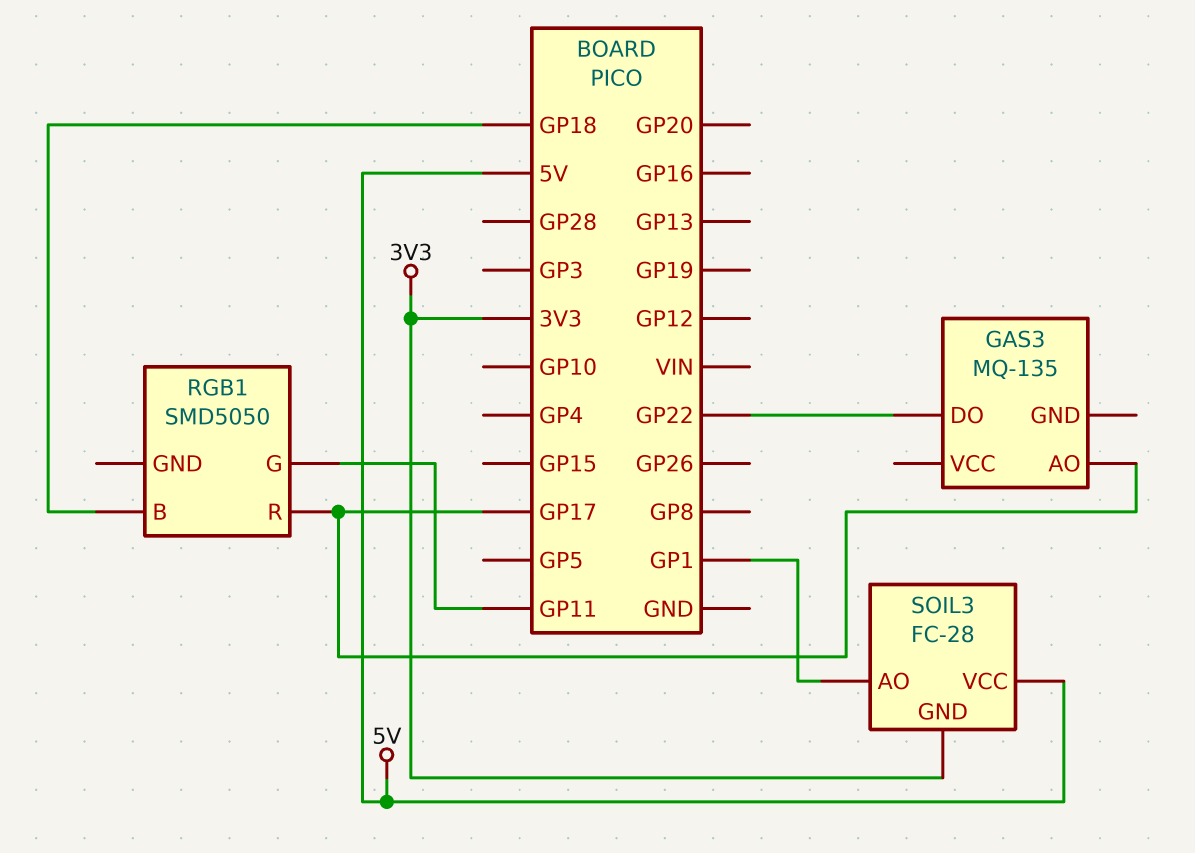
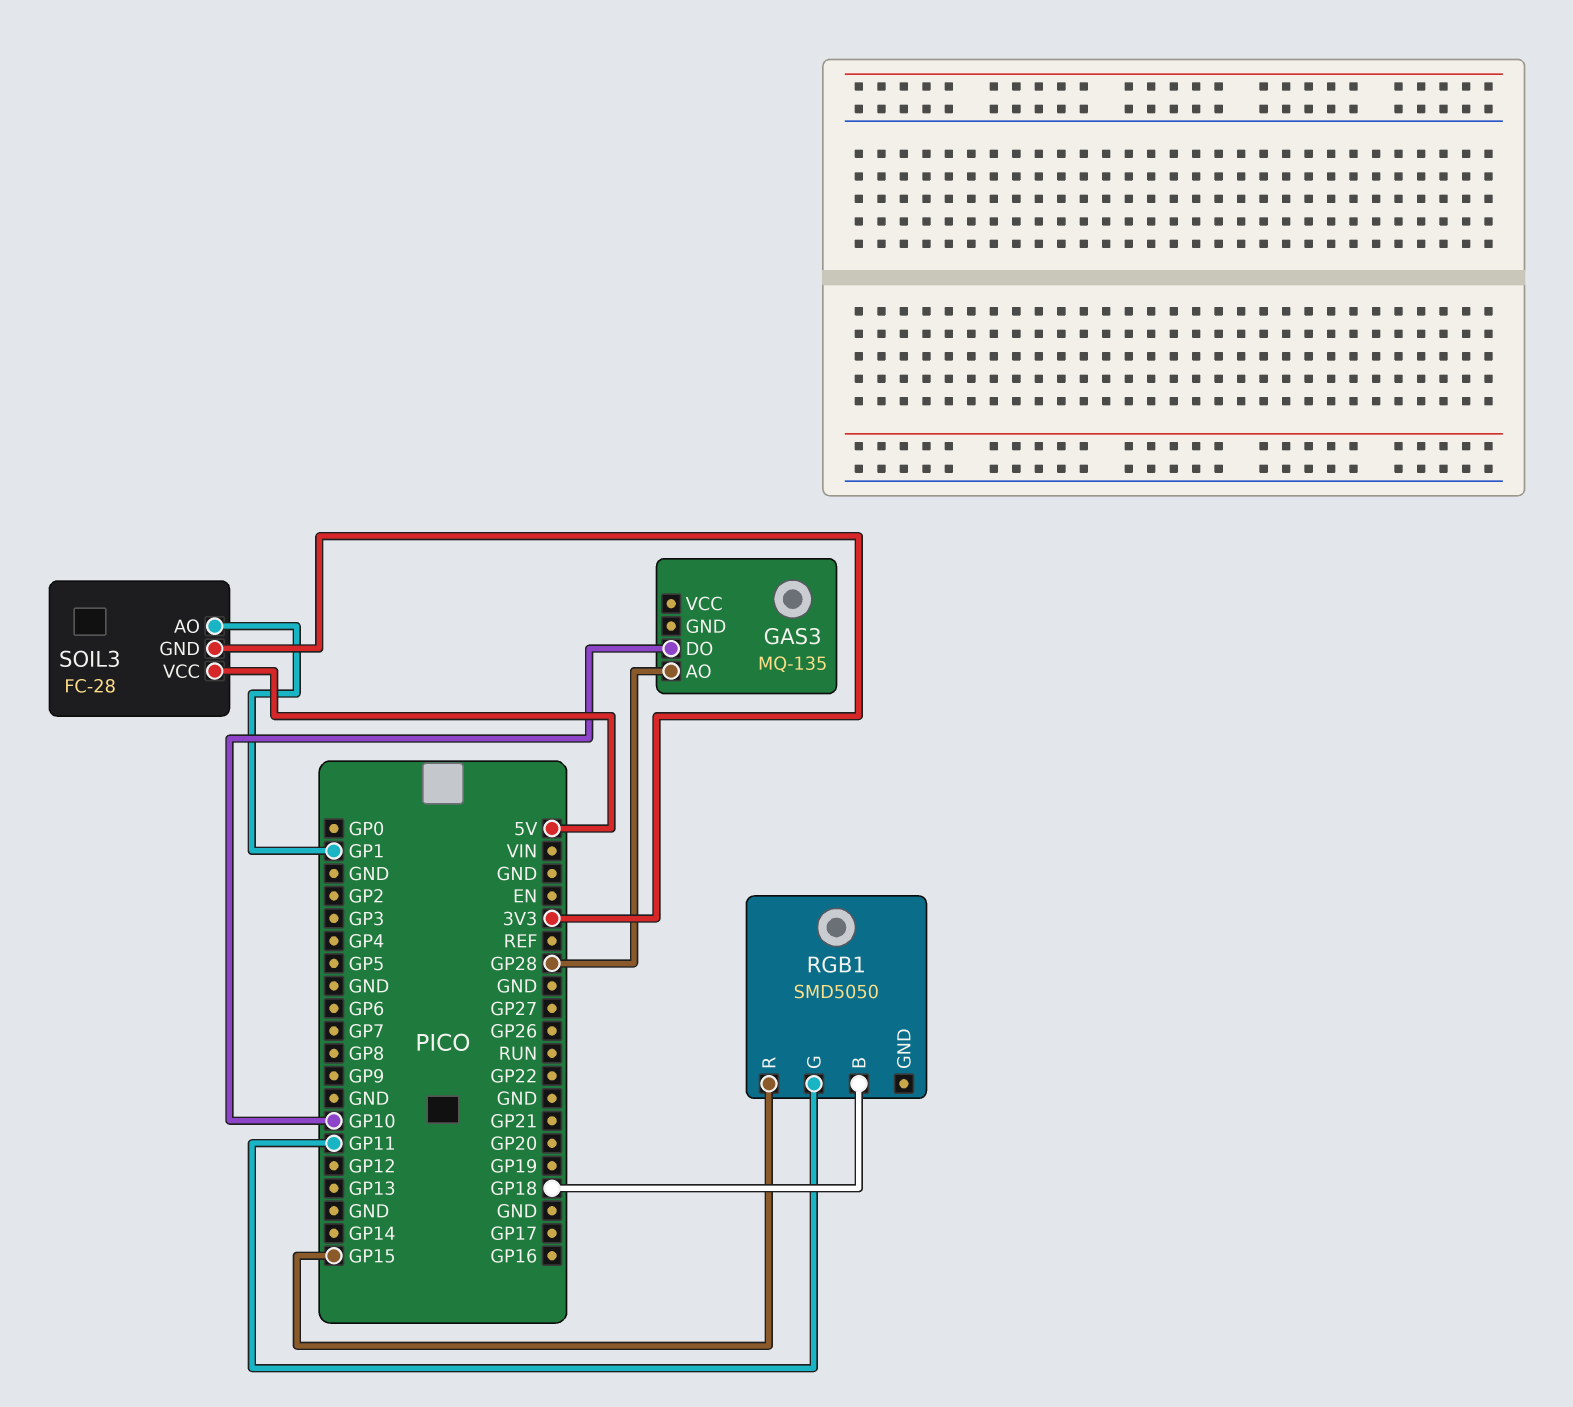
GAS3 pin AO: GP17 -> GP28
GAS3 pin DO: GP22 -> GP10
RGB1 pin R: GP17 -> GP15

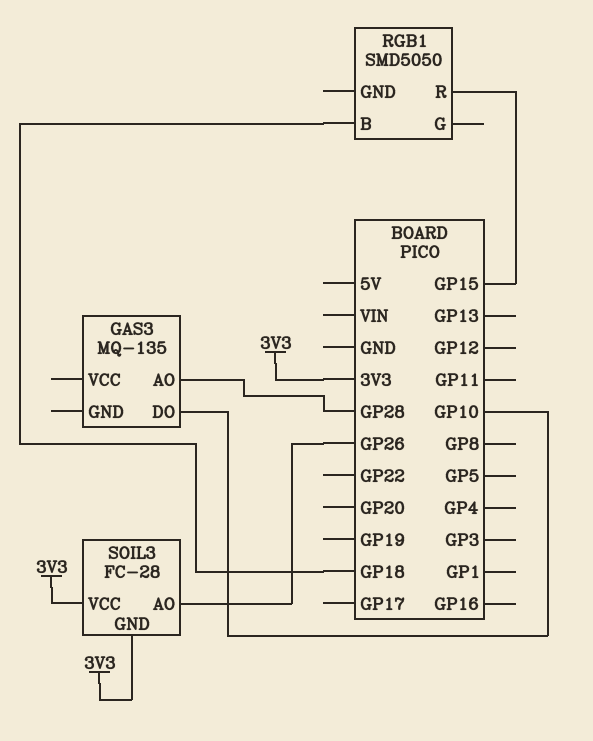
RGB1 pin G: GP11 -> none
SOIL3 pin AO: GP1 -> GP26
SOIL3 pin VCC: 5V -> 3V3

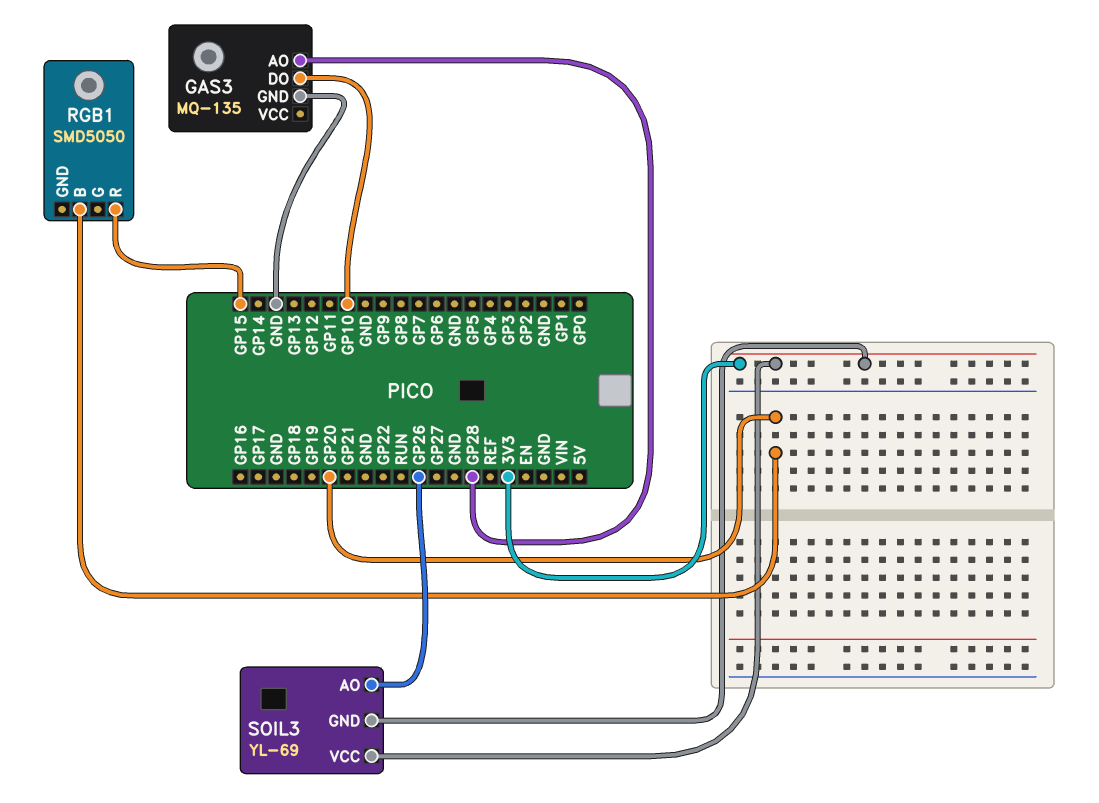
GAS3 pin GND: none -> GND
RGB1 pin B: GP18 -> GP20
SOIL3: FC-28 -> YL-69

